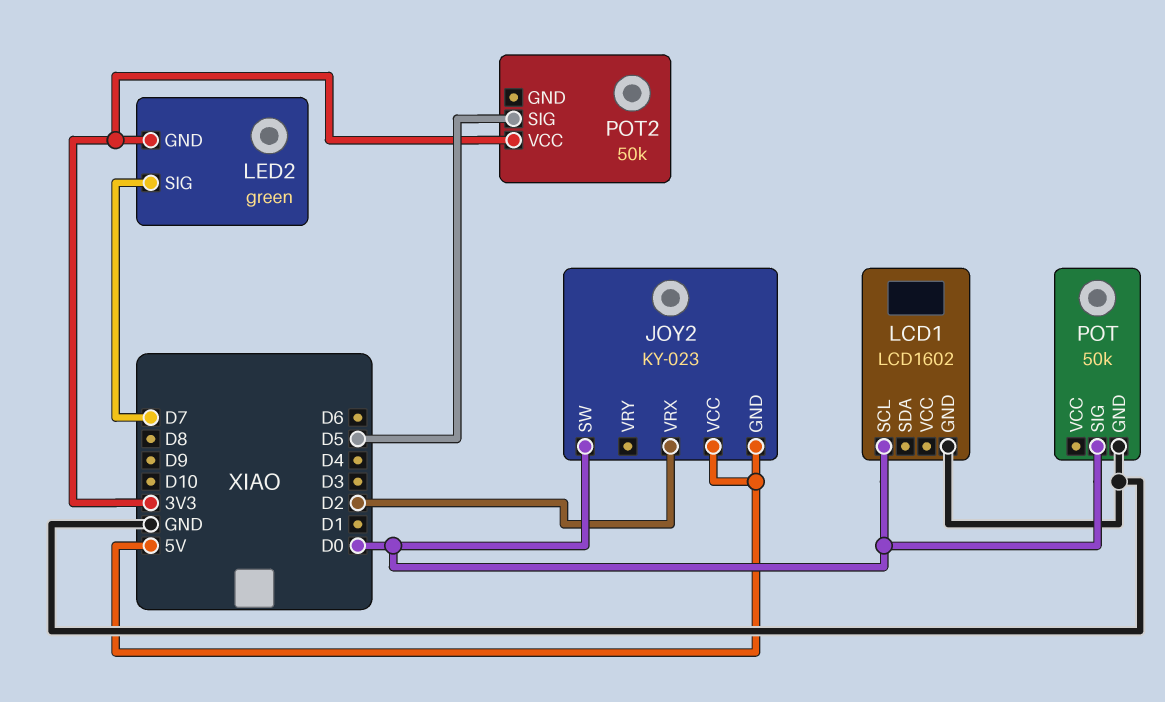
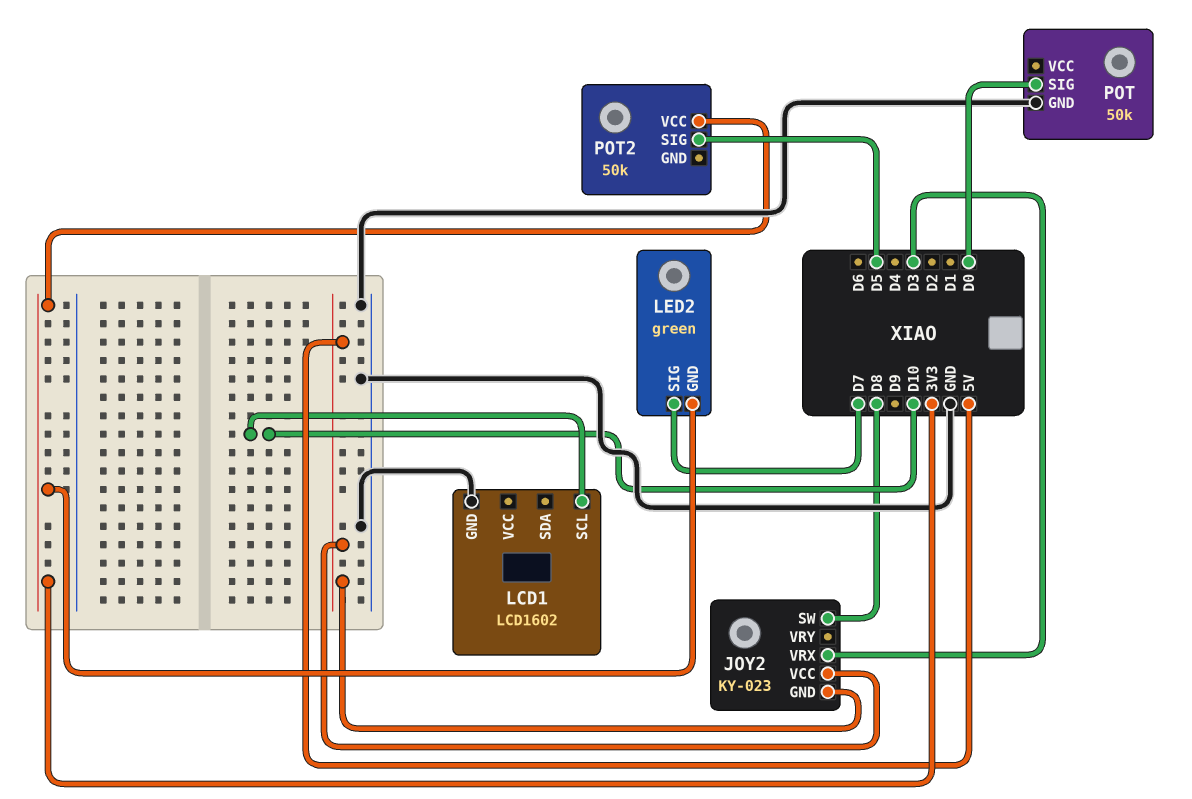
JOY2 pin SW: D0 -> D8
JOY2 pin VRX: D2 -> D3
LCD1 pin SCL: D0 -> D10

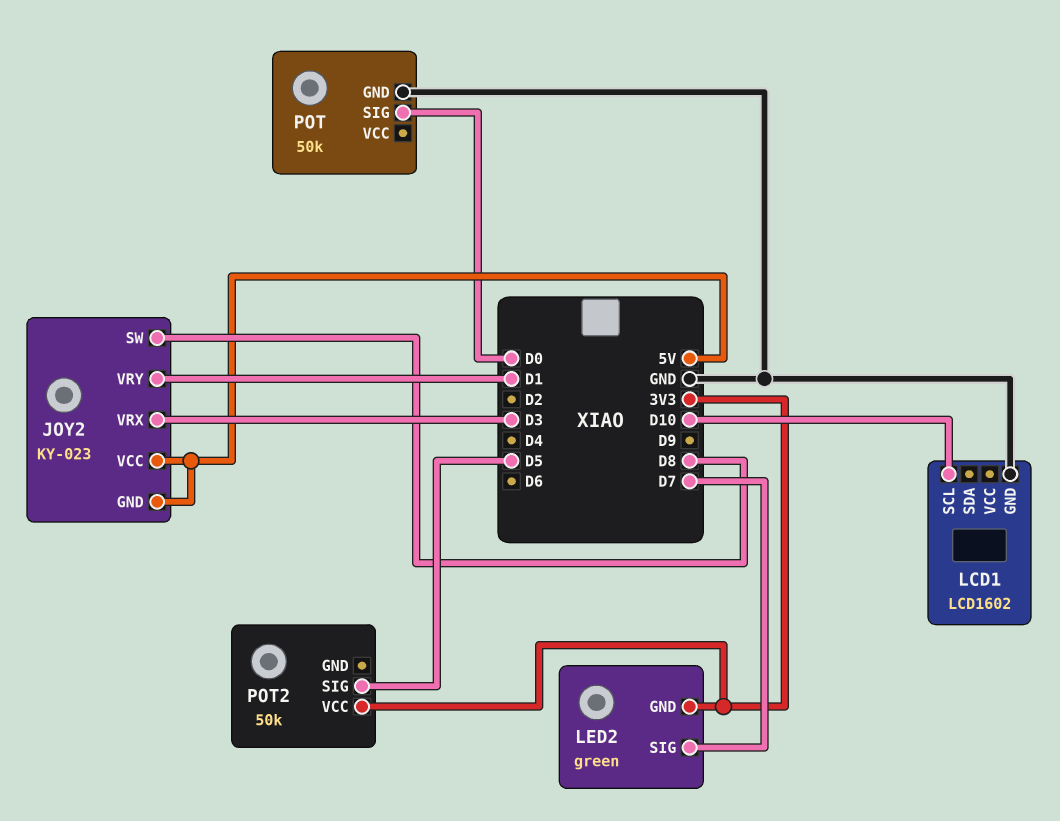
JOY2 pin VRY: none -> D1

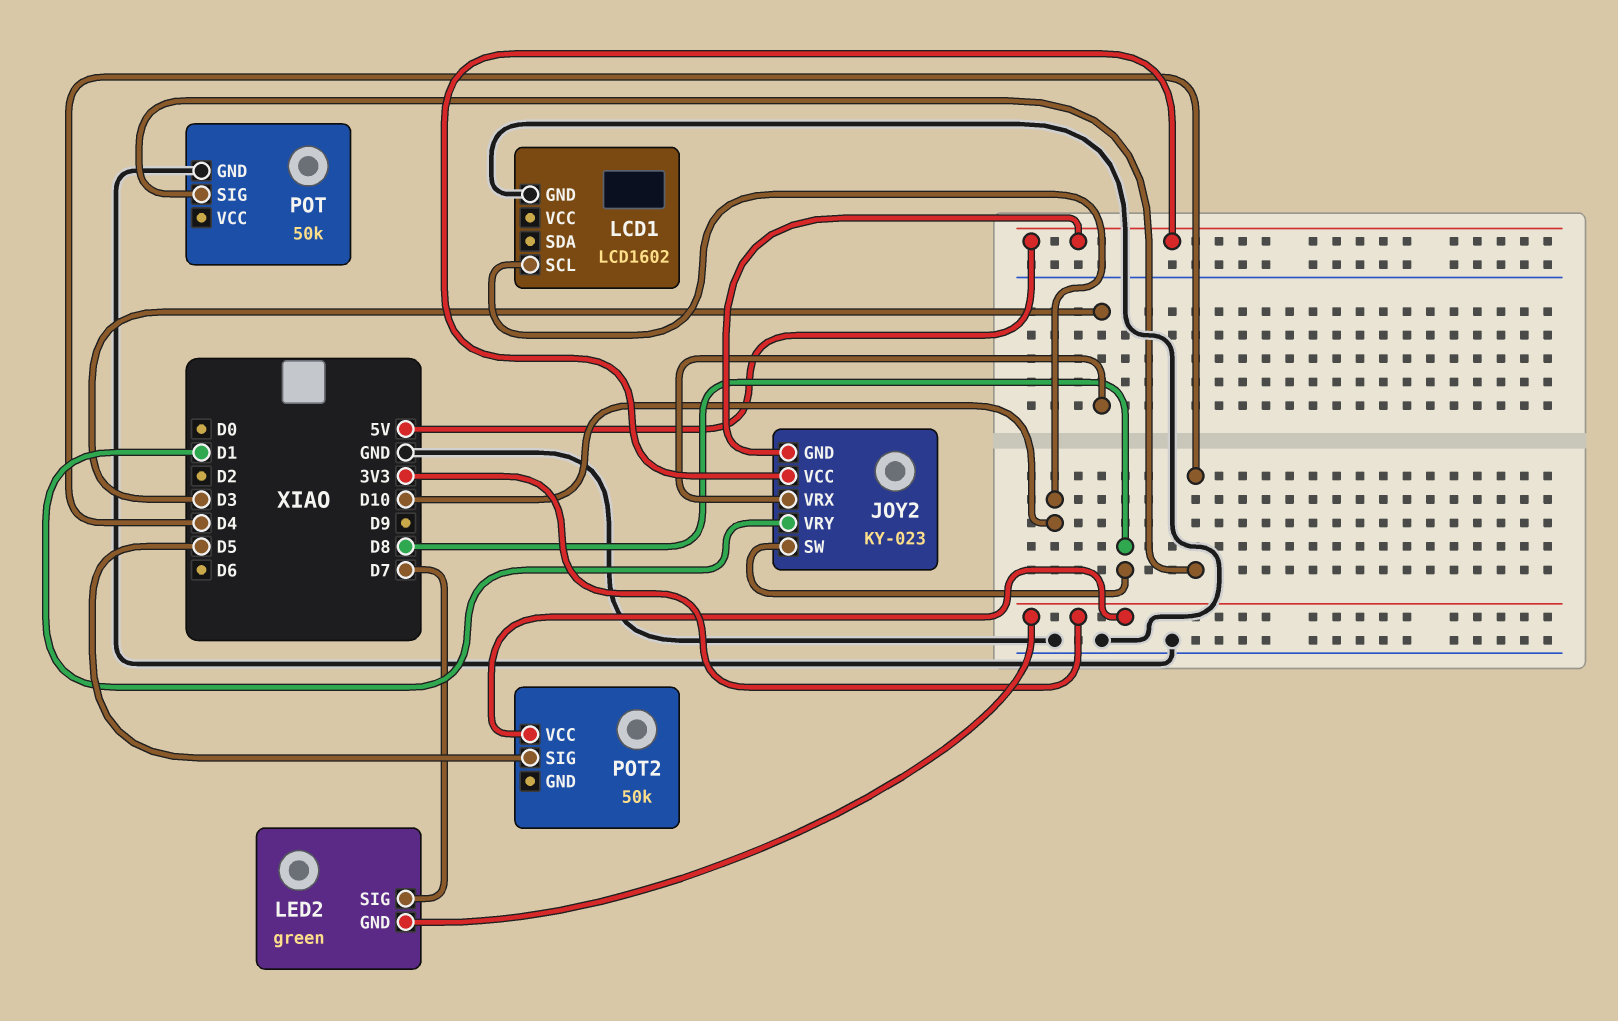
POT pin SIG: D0 -> D4

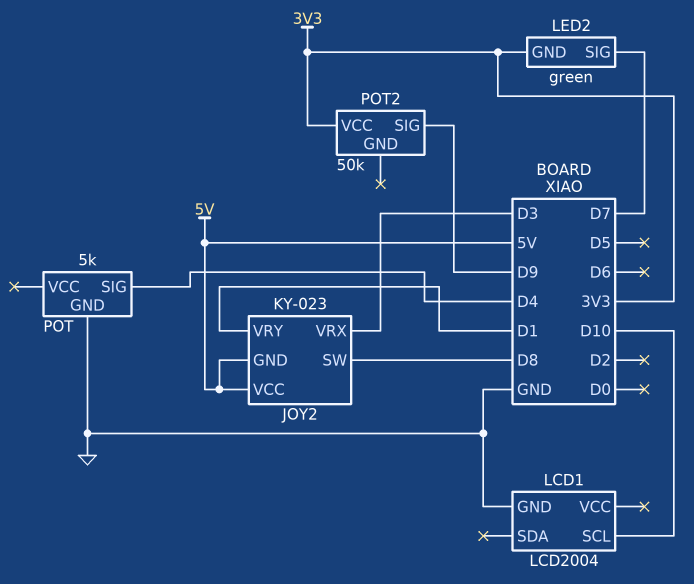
LCD1: LCD1602 -> LCD2004
POT: 50k -> 5k
POT2 pin SIG: D5 -> D9

